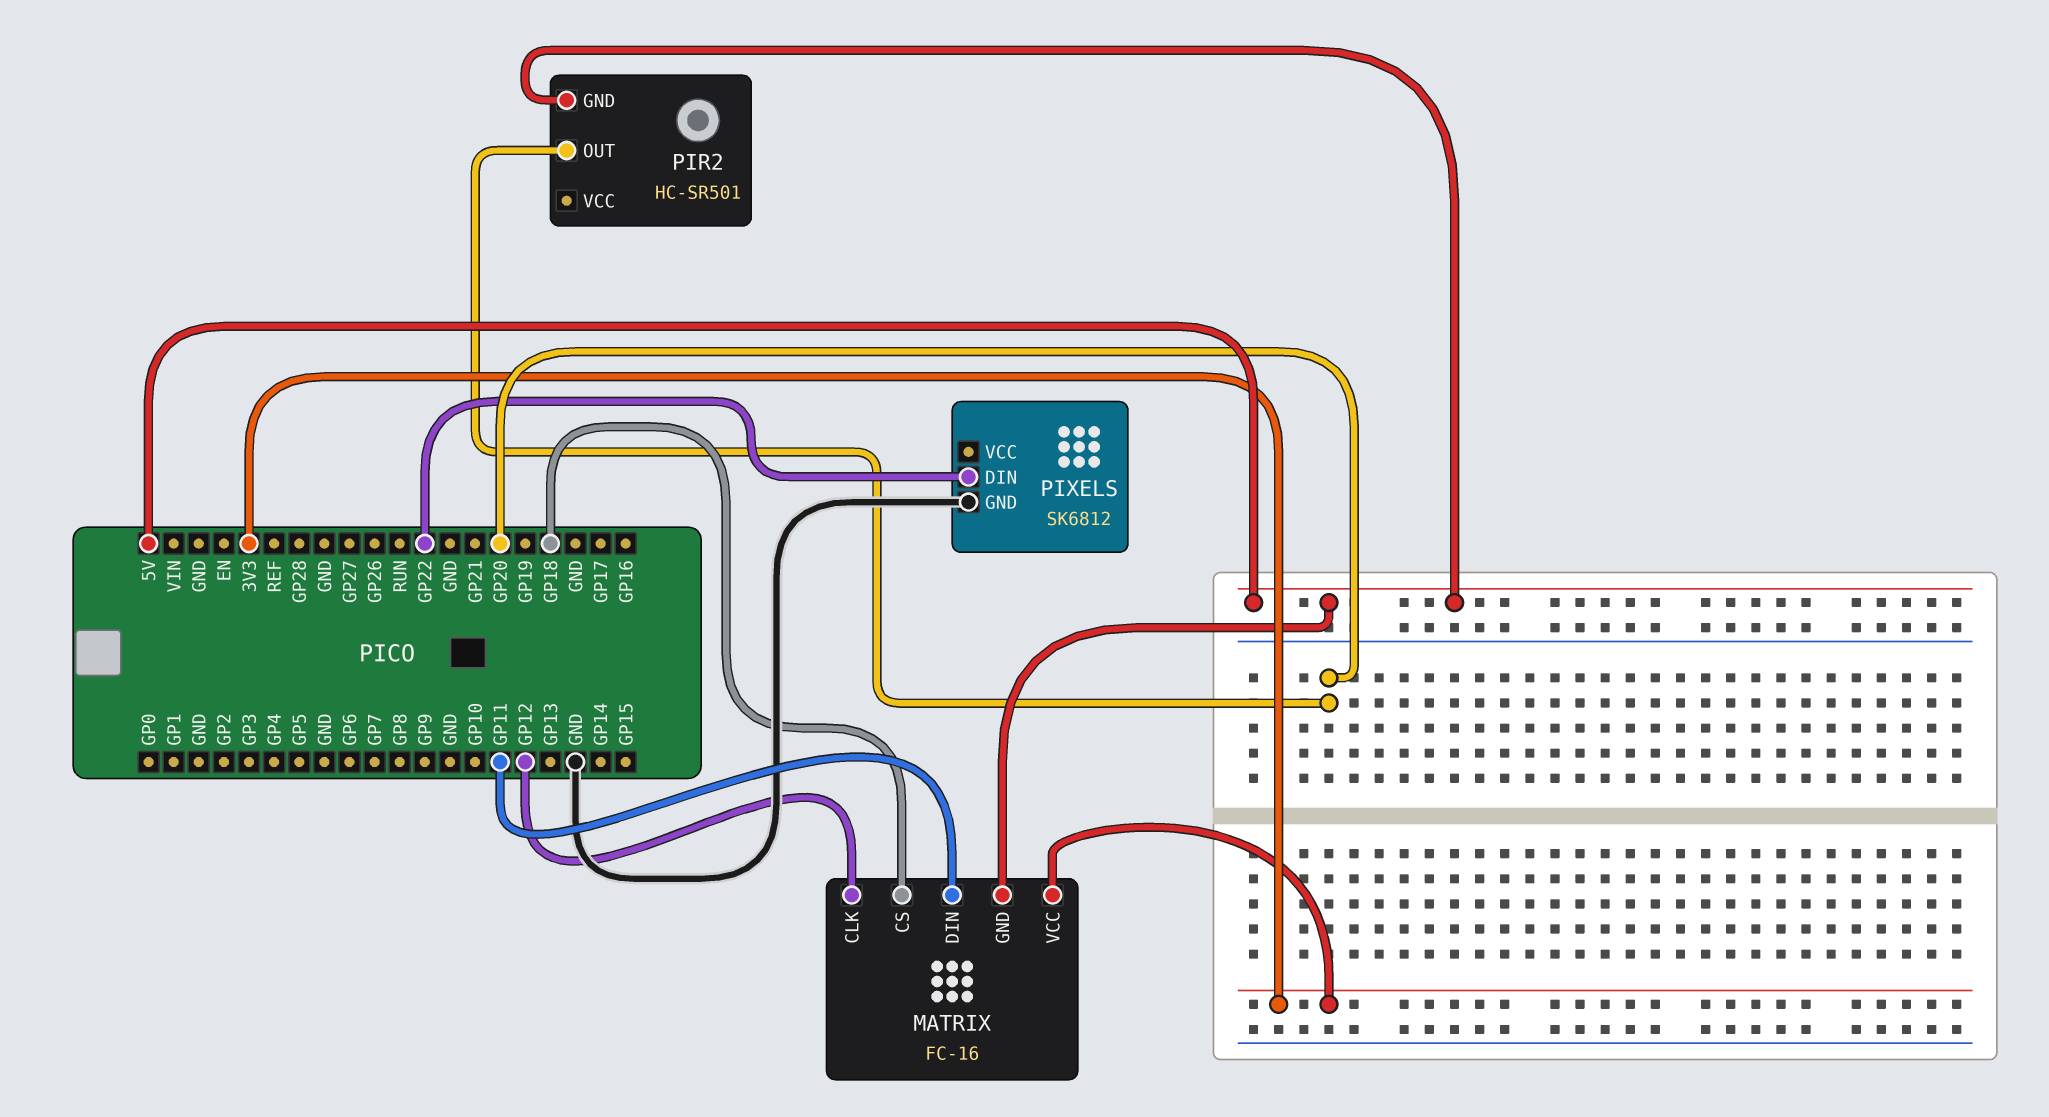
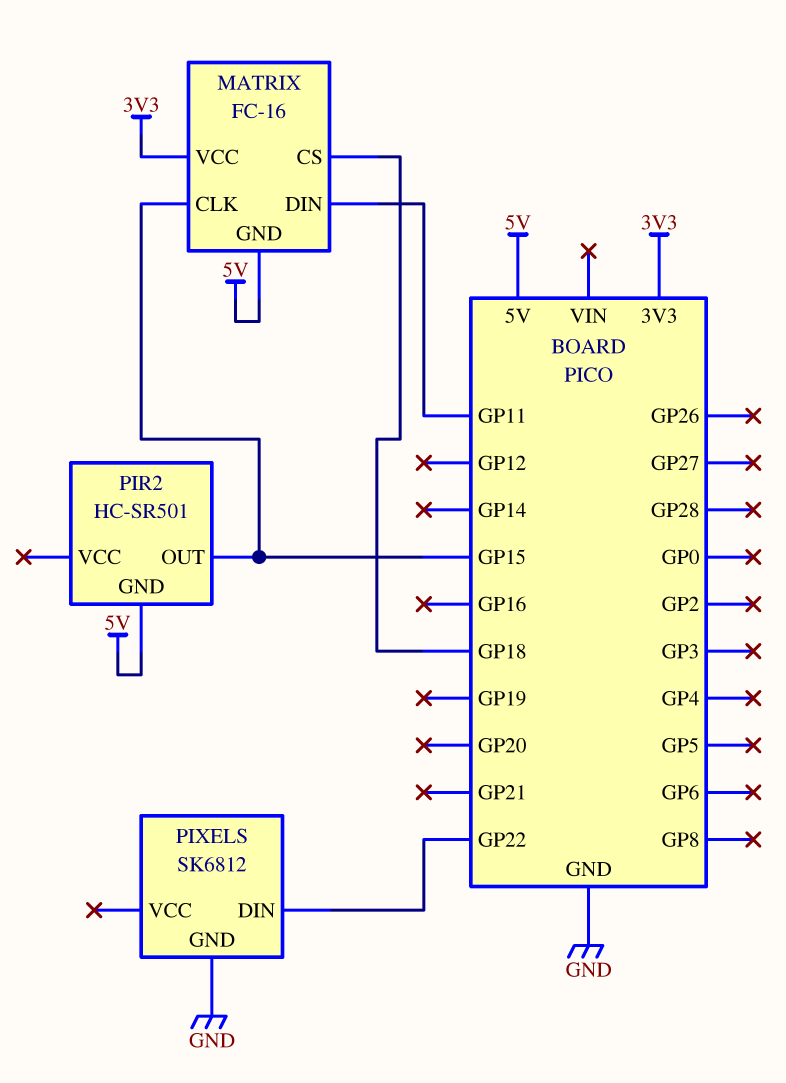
MATRIX pin CLK: GP12 -> GP15
PIR2 pin OUT: GP20 -> GP15

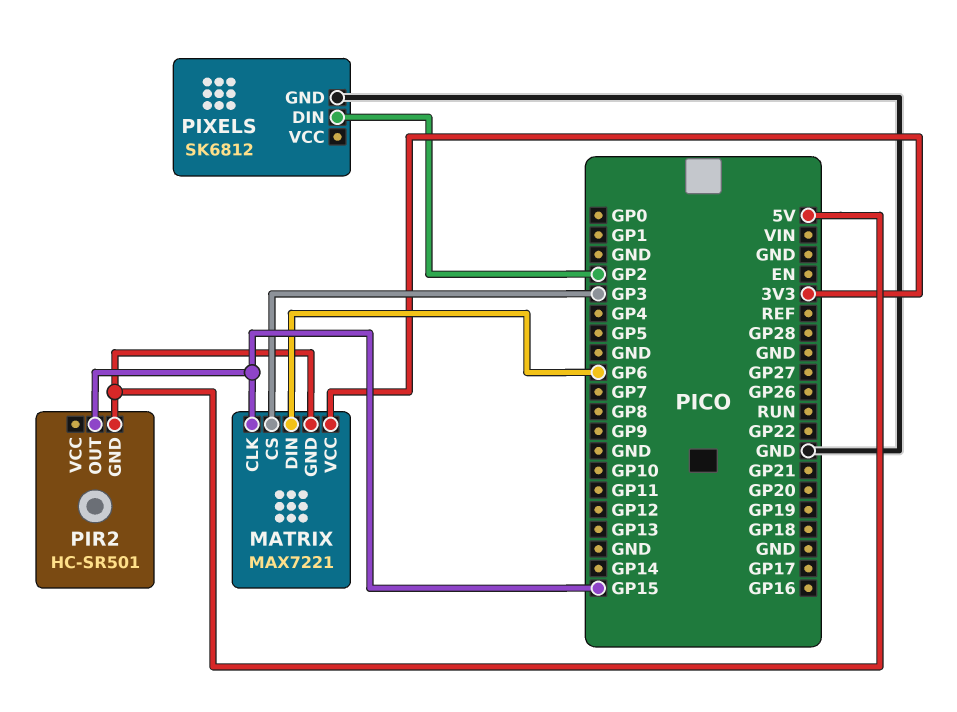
MATRIX: FC-16 -> MAX7221
MATRIX pin CS: GP18 -> GP3
MATRIX pin DIN: GP11 -> GP6
PIXELS pin DIN: GP22 -> GP2

